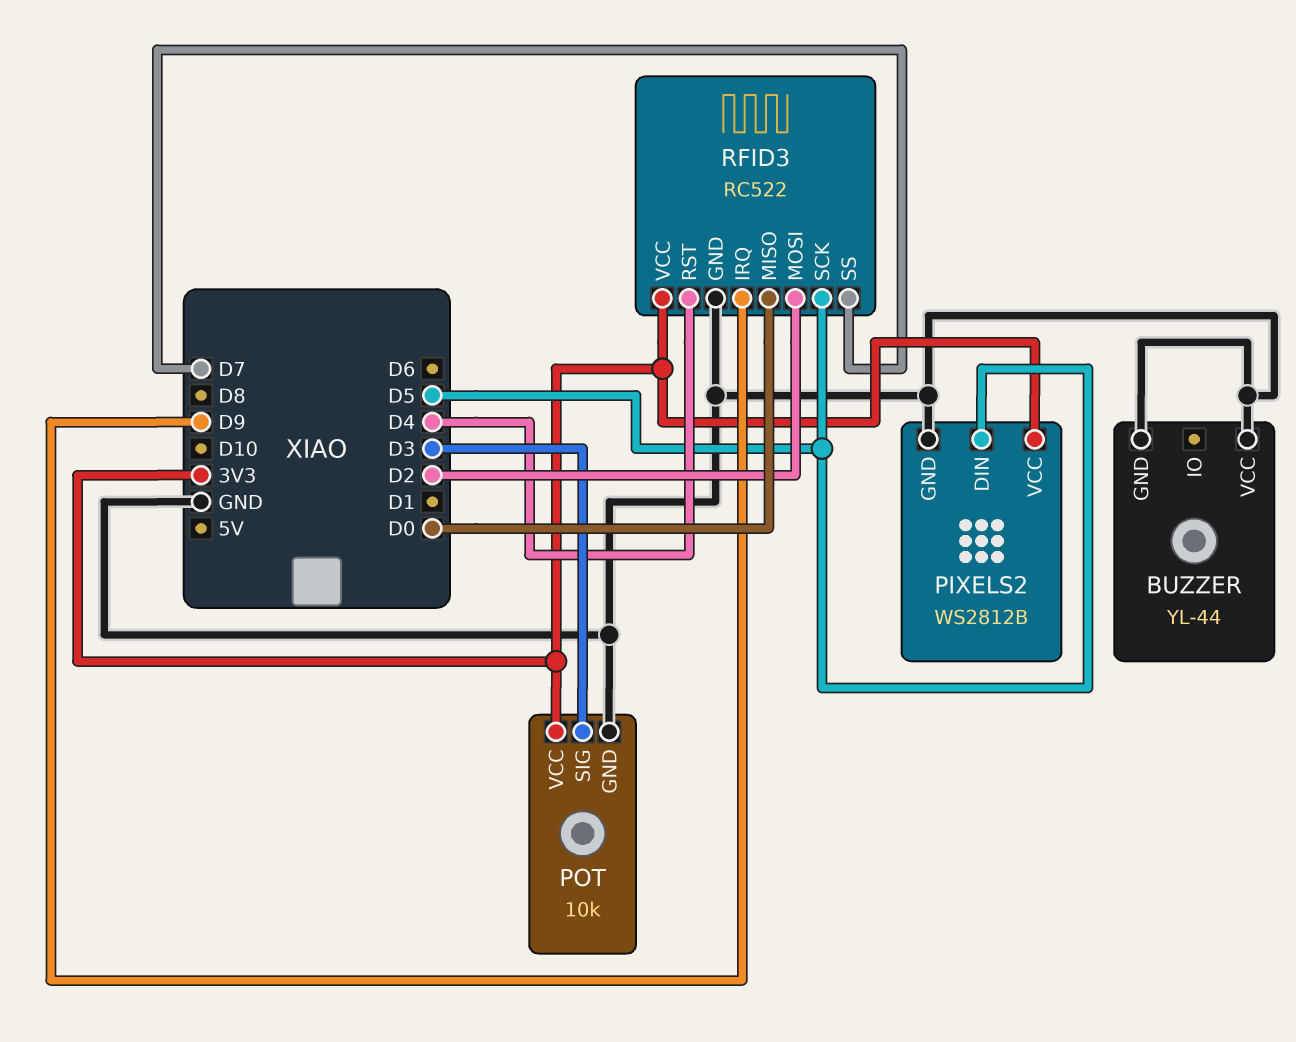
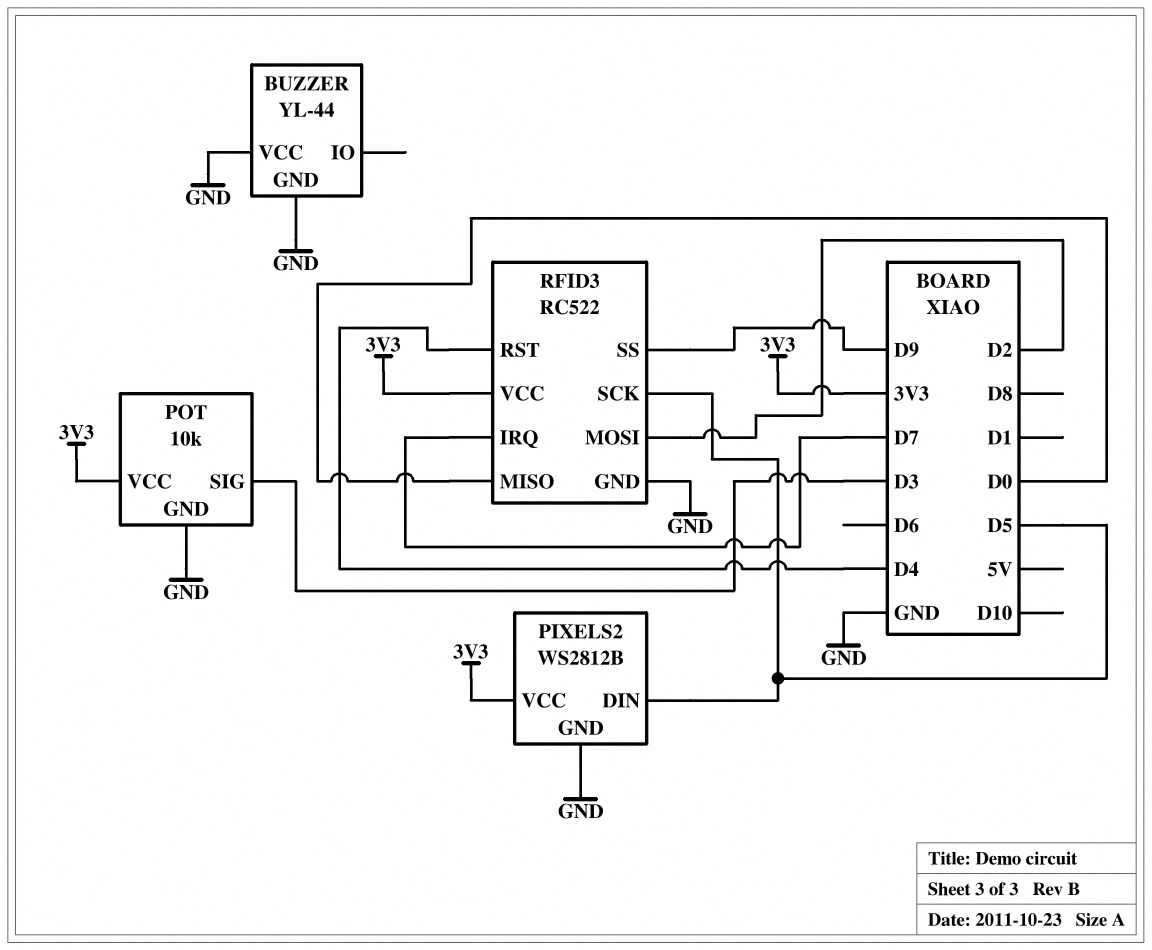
RFID3 pin IRQ: D9 -> D7
RFID3 pin SS: D7 -> D9

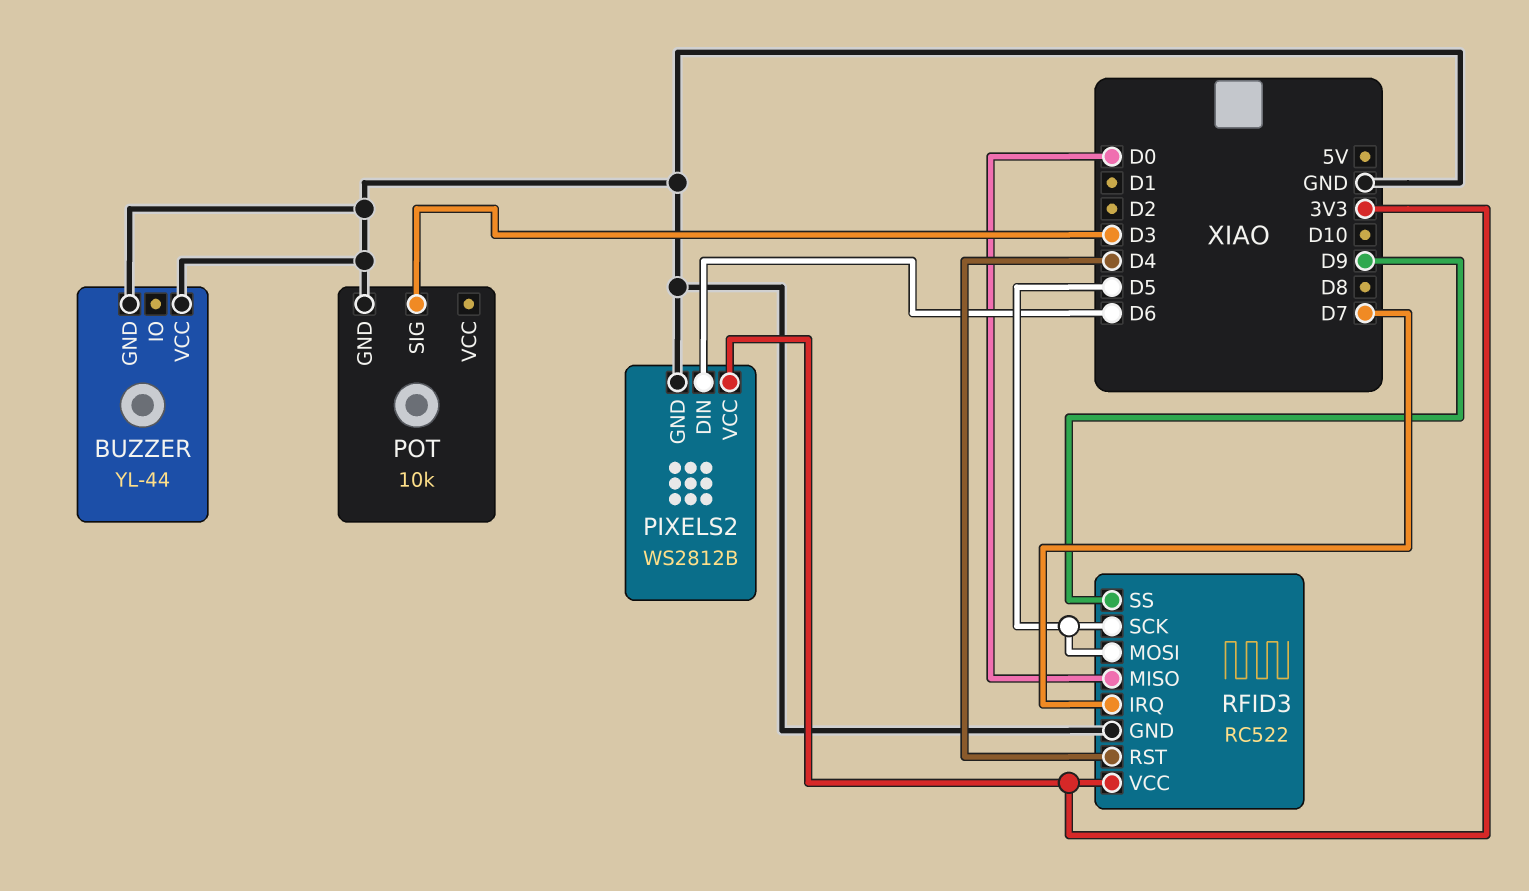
PIXELS2 pin DIN: D5 -> D6
POT pin VCC: 3V3 -> none
RFID3 pin MOSI: D2 -> D5

